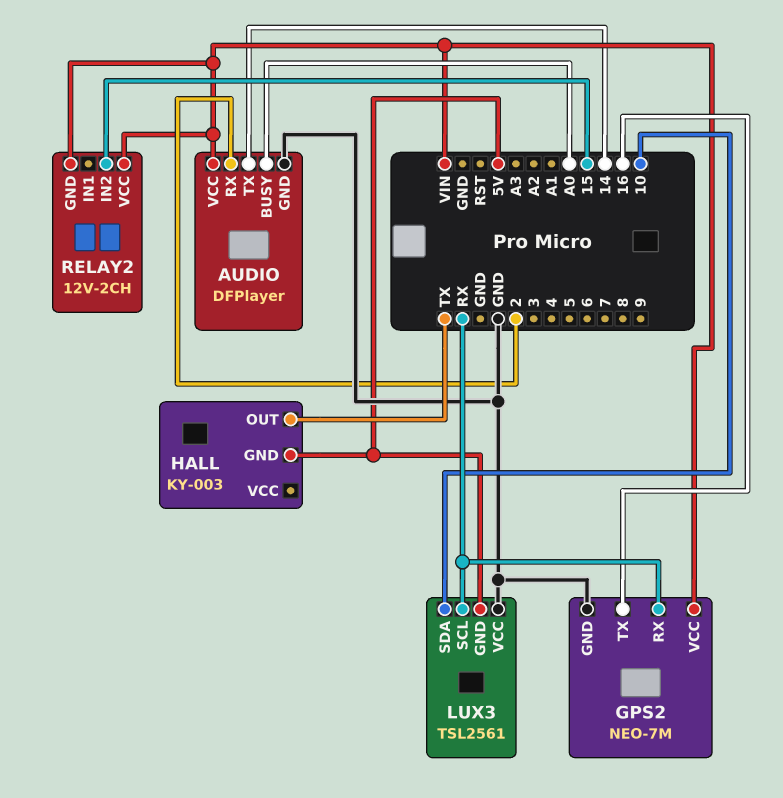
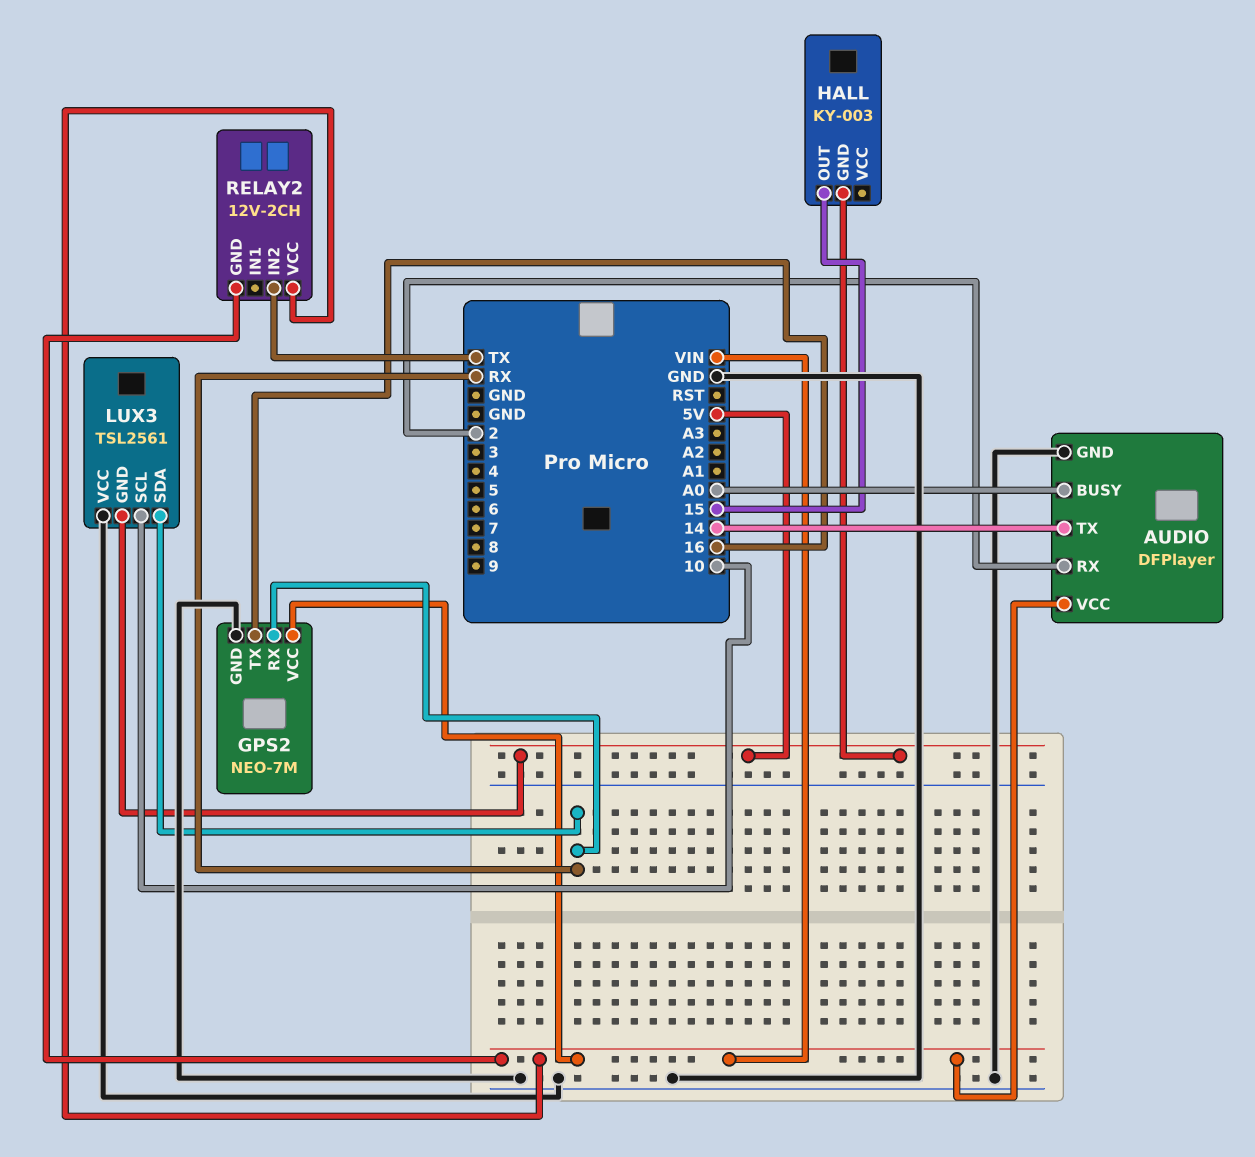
HALL pin OUT: TX -> 15
LUX3 pin SCL: RX -> 10
LUX3 pin SDA: 10 -> RX
RELAY2 pin IN2: 15 -> TX

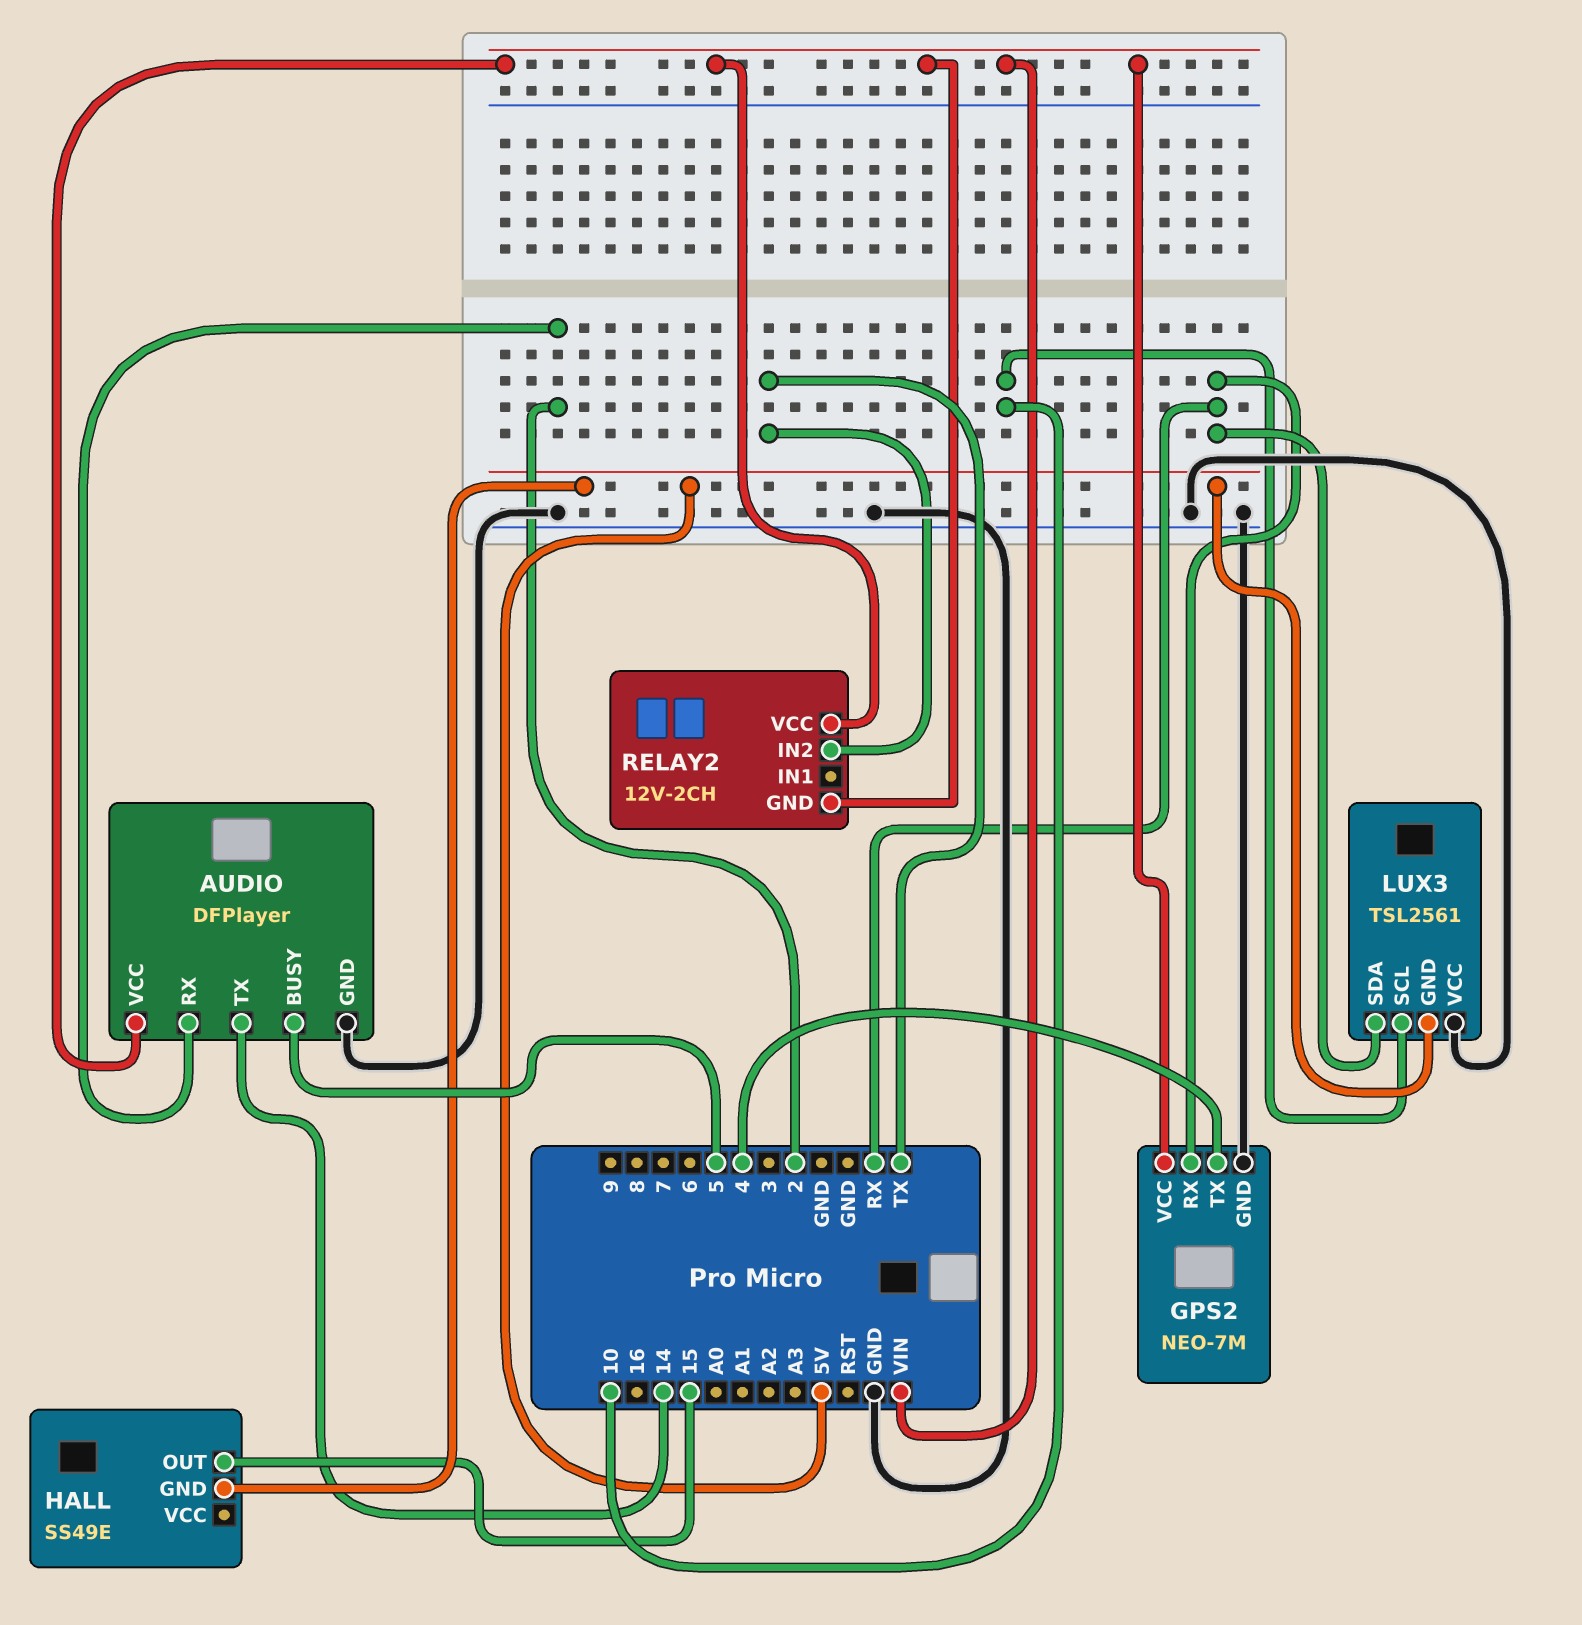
AUDIO pin BUSY: A0 -> 5
GPS2 pin TX: 16 -> 4
HALL: KY-003 -> SS49E

